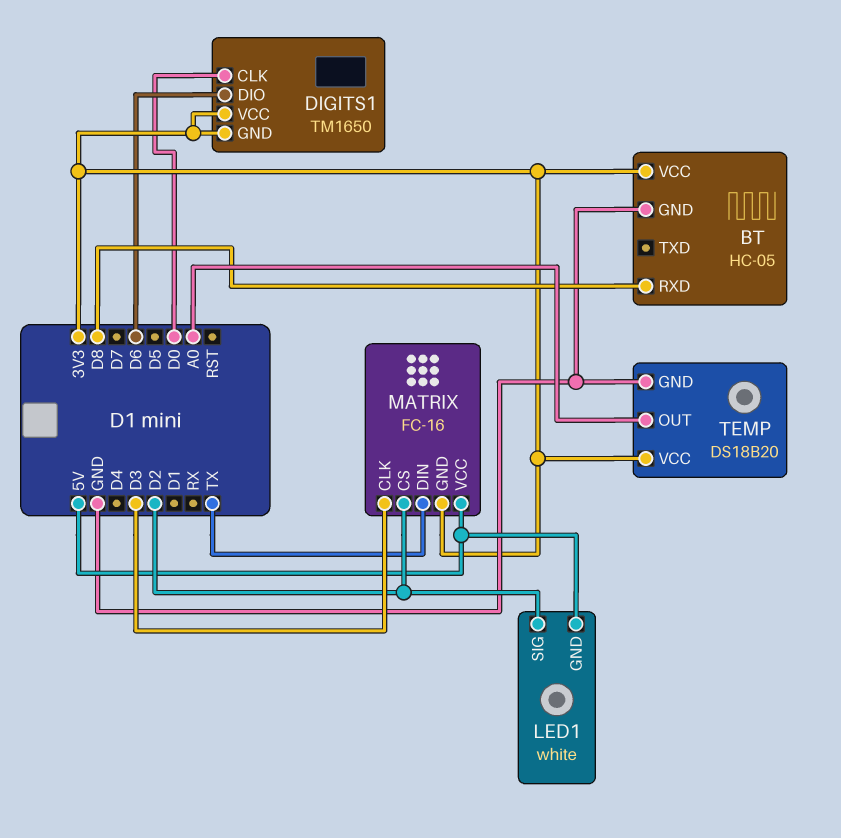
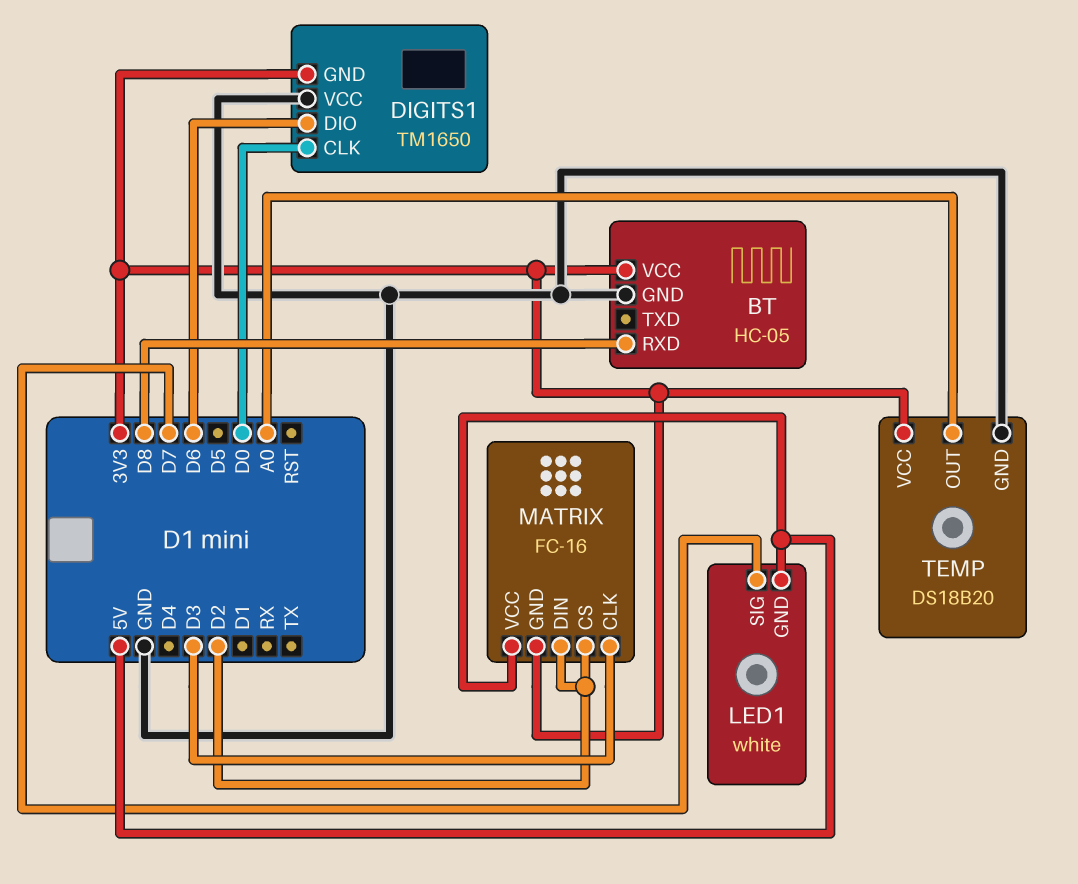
DIGITS1 pin VCC: 3V3 -> GND
LED1 pin SIG: D2 -> D7
MATRIX pin DIN: TX -> D2

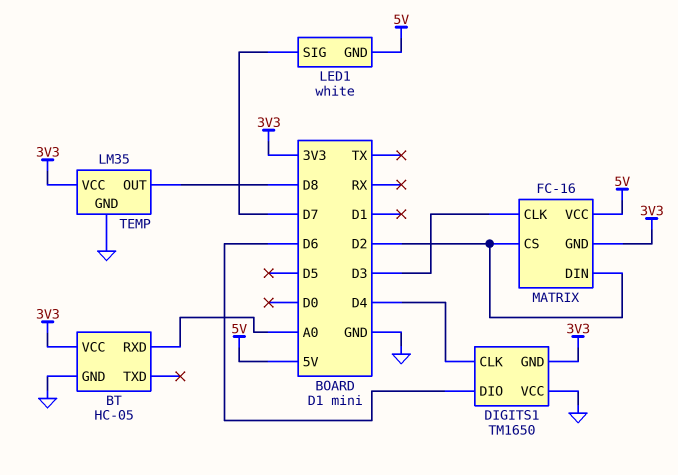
BT pin RXD: D8 -> A0
DIGITS1 pin CLK: D0 -> D4
TEMP: DS18B20 -> LM35
TEMP pin OUT: A0 -> D8

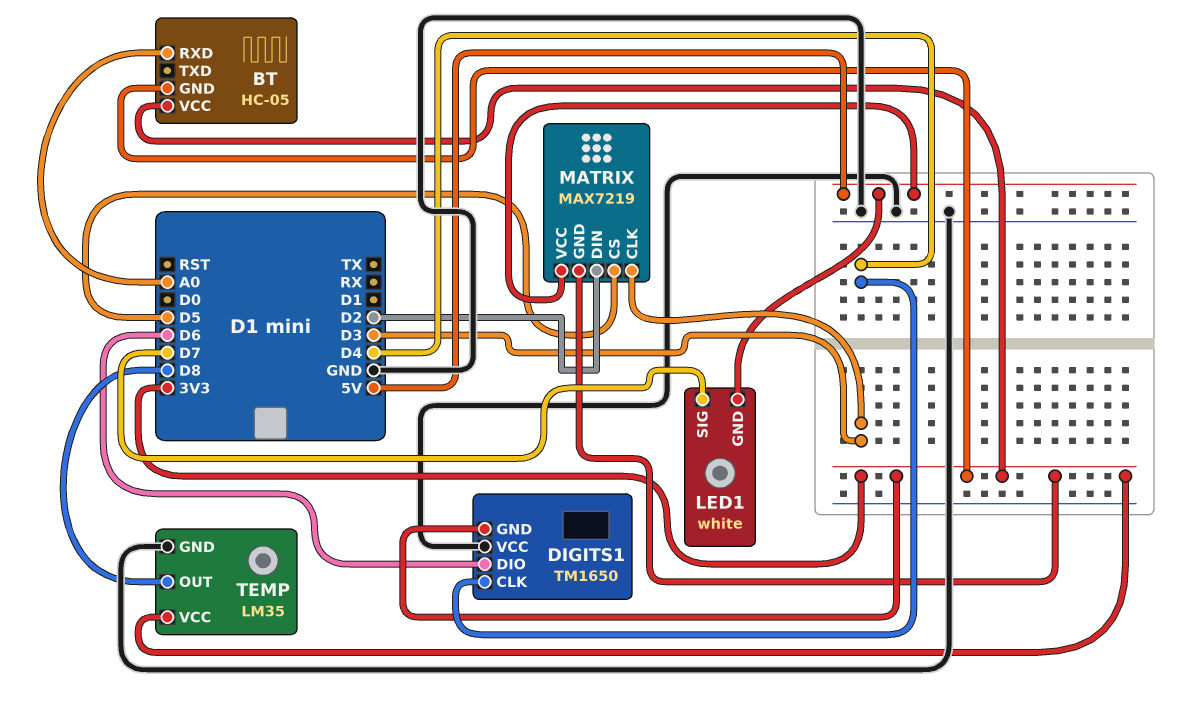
BT pin GND: GND -> 3V3
MATRIX: FC-16 -> MAX7219
MATRIX pin CS: D2 -> D5

